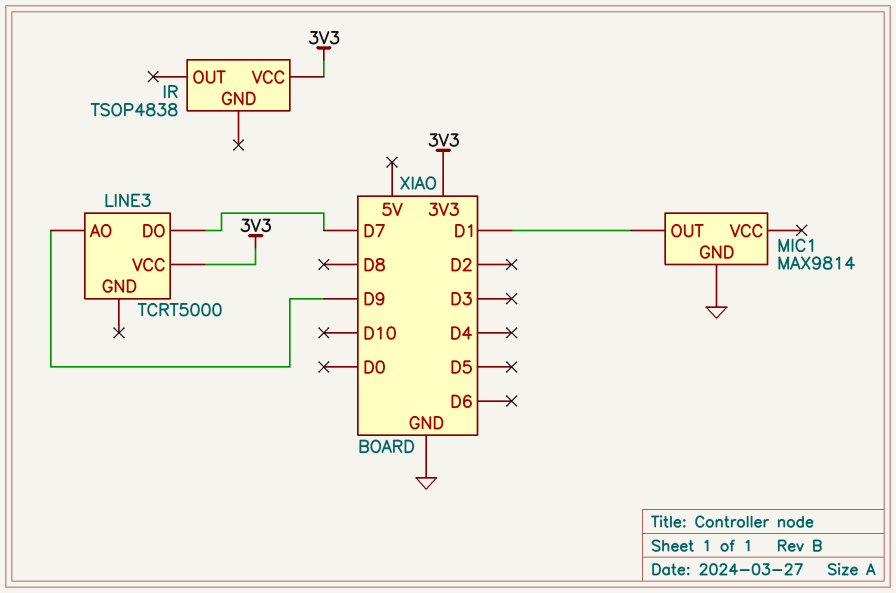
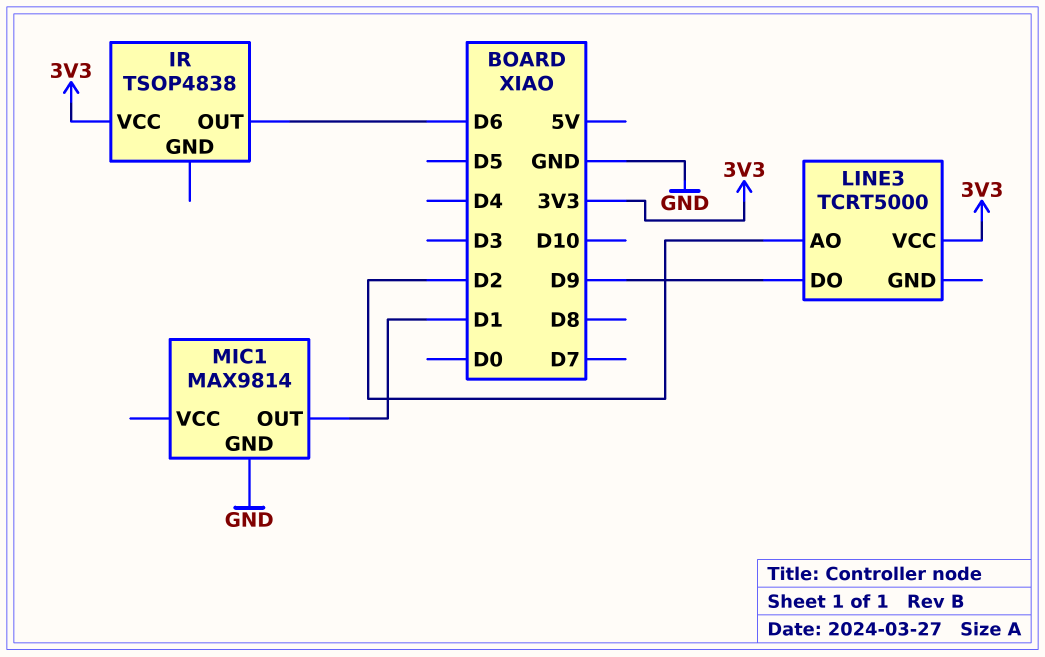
IR pin OUT: none -> D6
LINE3 pin AO: D9 -> D2
LINE3 pin DO: D7 -> D9

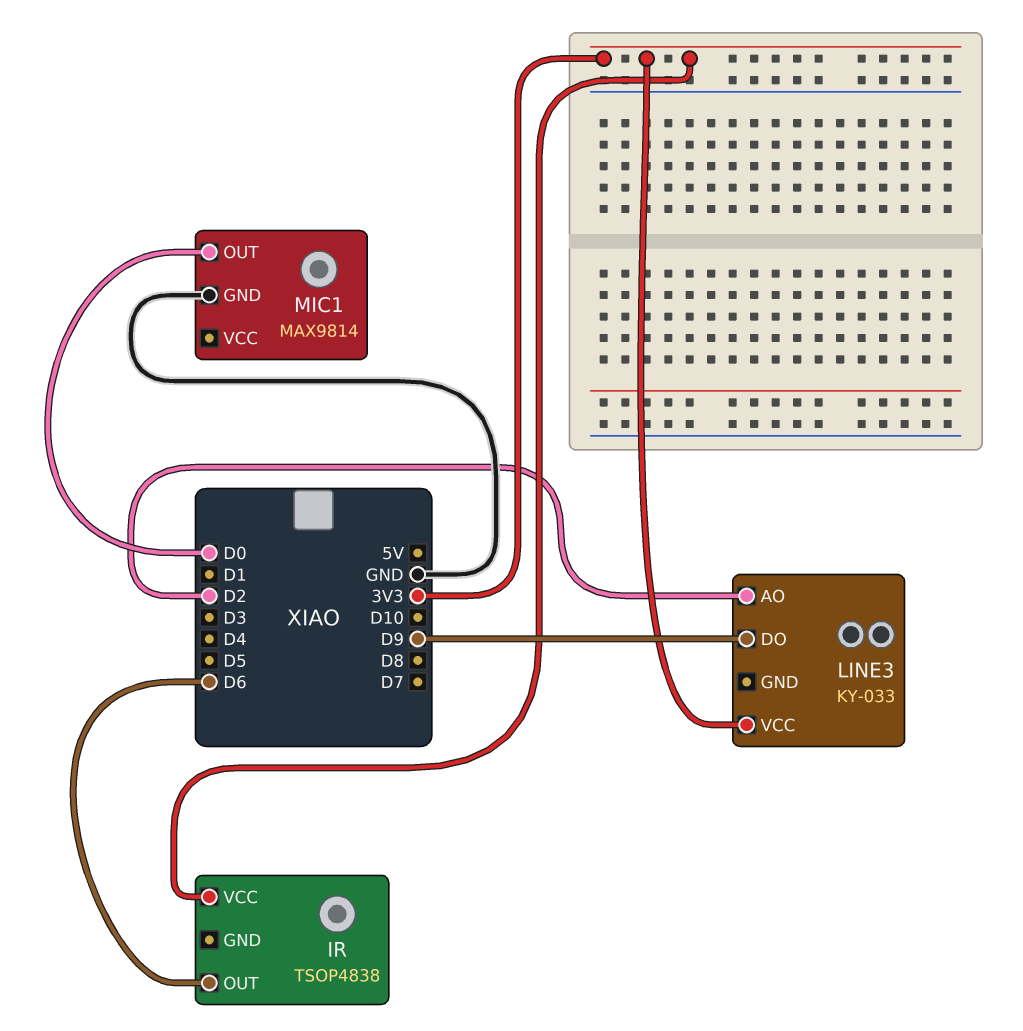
LINE3: TCRT5000 -> KY-033
MIC1 pin OUT: D1 -> D0

